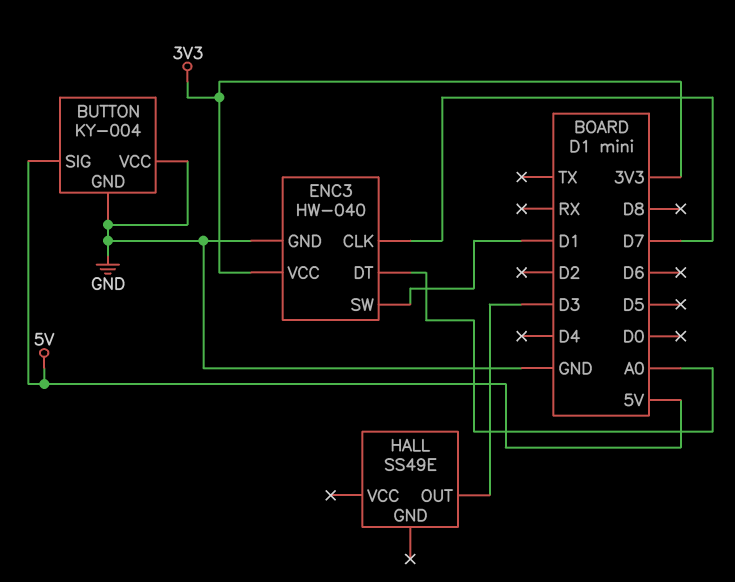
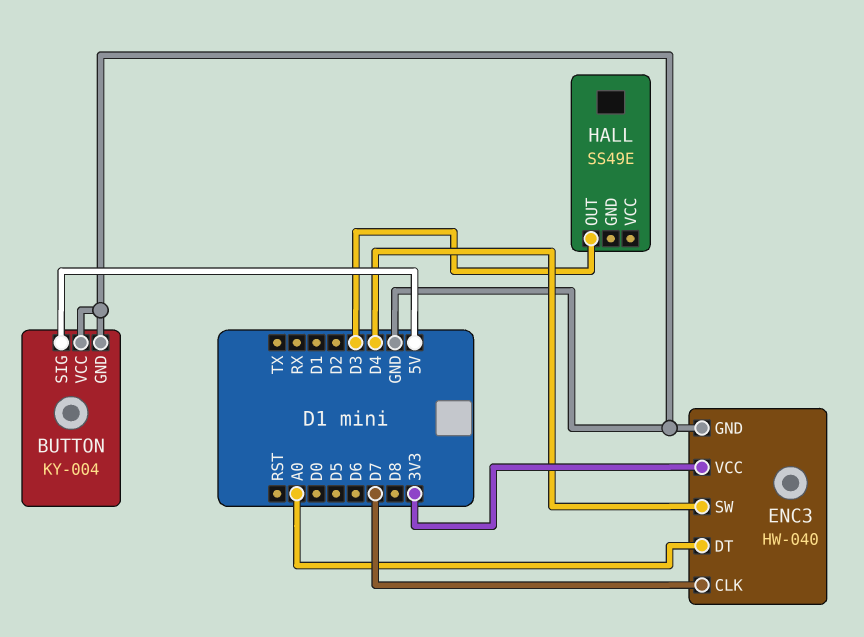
ENC3 pin SW: D1 -> D4

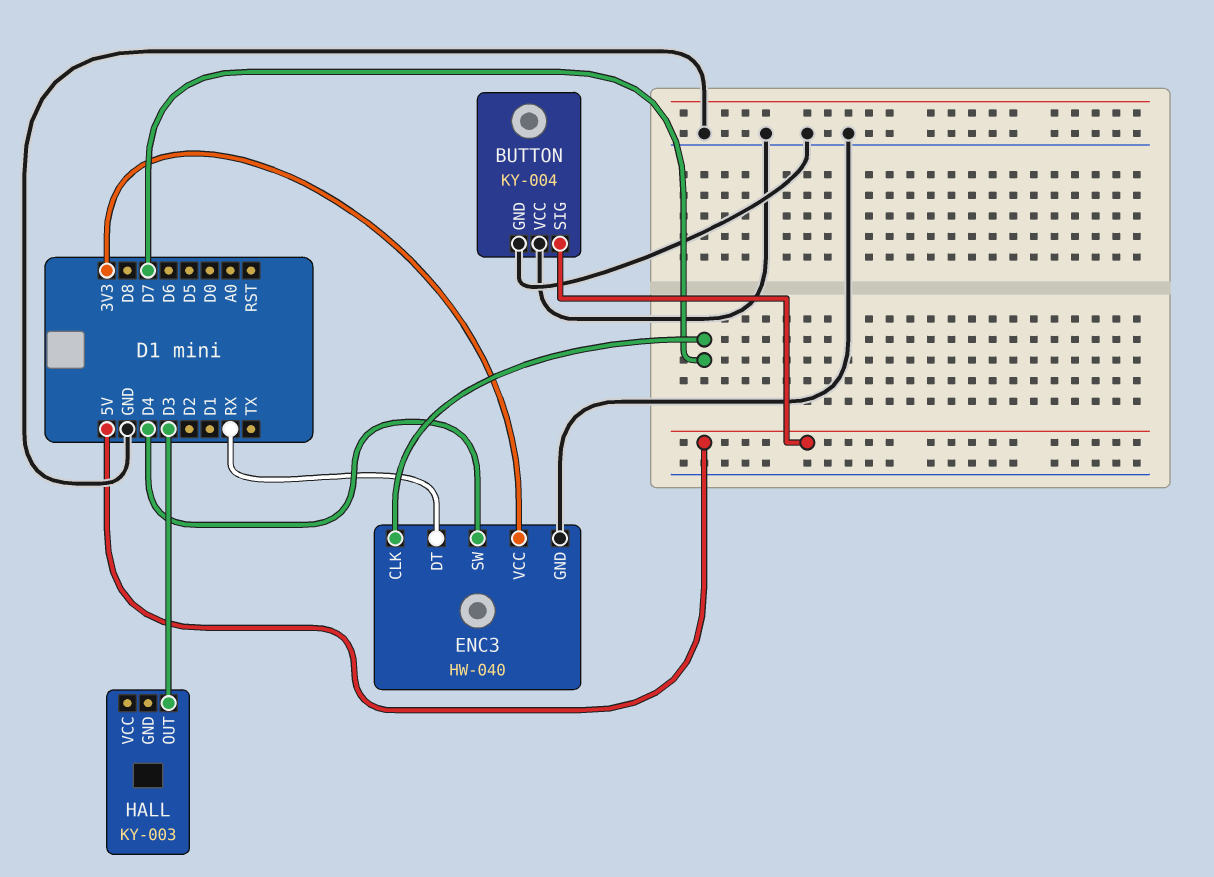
ENC3 pin DT: A0 -> RX
HALL: SS49E -> KY-003

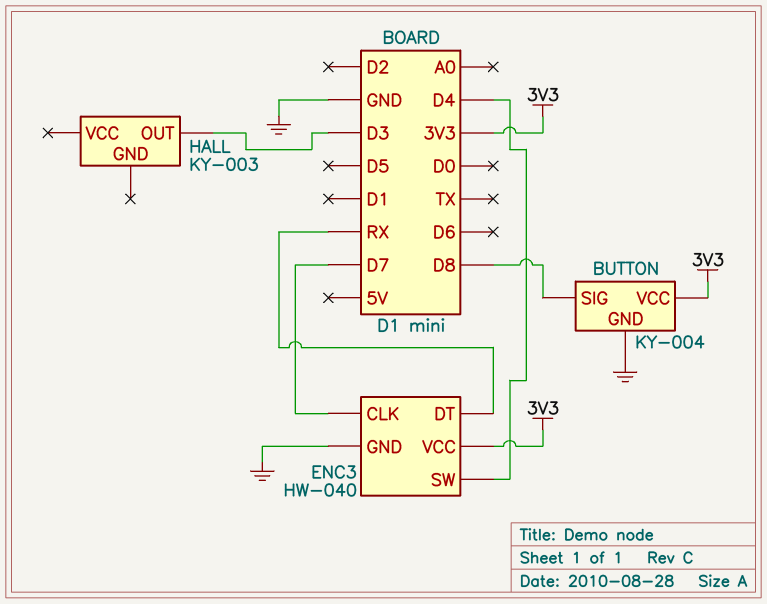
BUTTON pin SIG: 5V -> D8
BUTTON pin VCC: GND -> 3V3

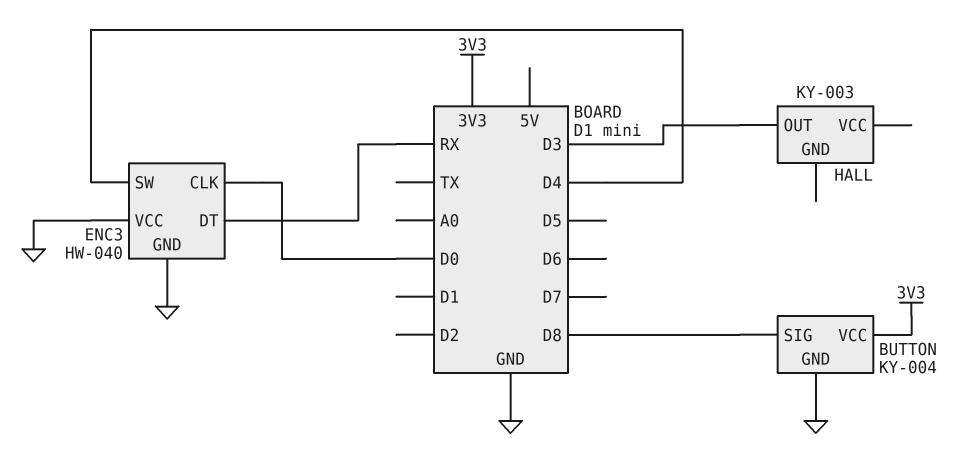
ENC3 pin CLK: D7 -> D0
ENC3 pin VCC: 3V3 -> GND

